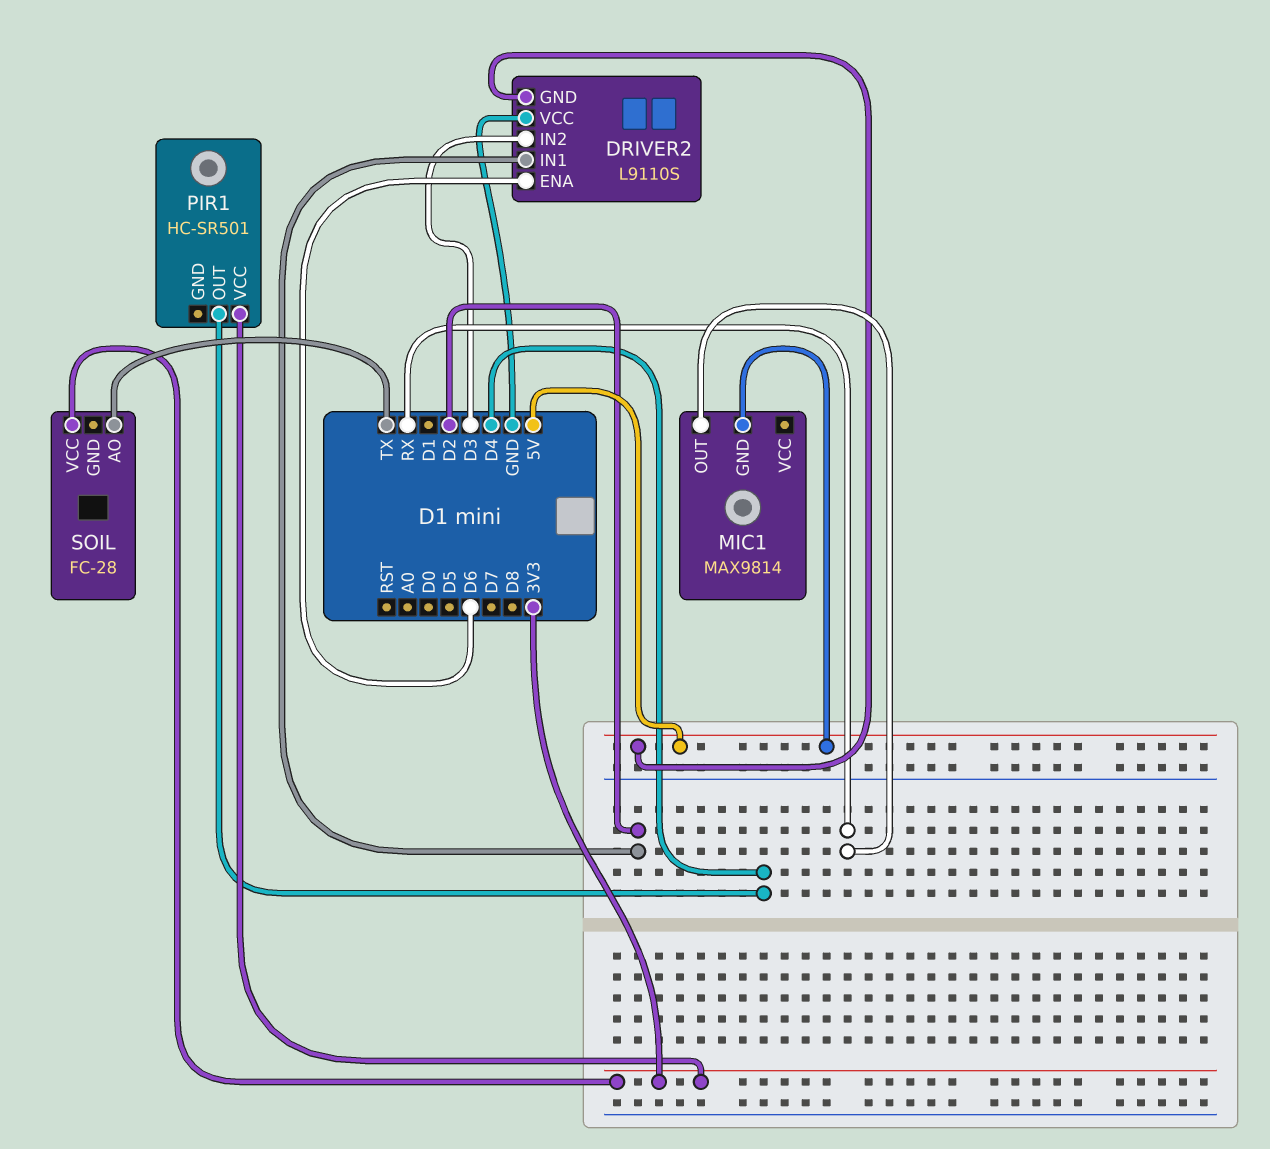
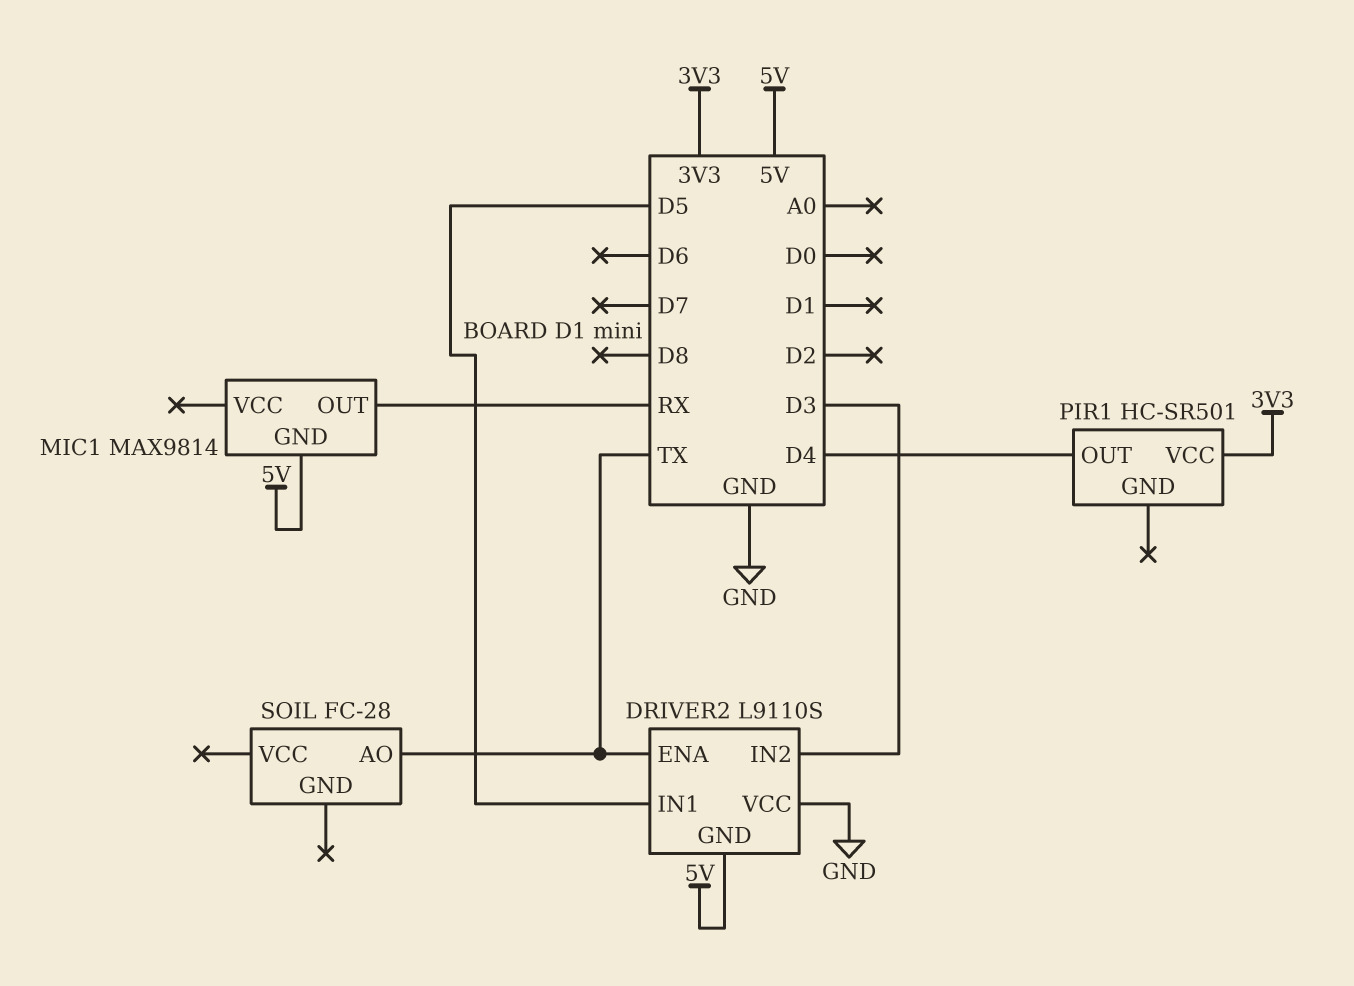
DRIVER2 pin ENA: D6 -> TX
DRIVER2 pin IN1: D2 -> D5
SOIL pin VCC: 3V3 -> none

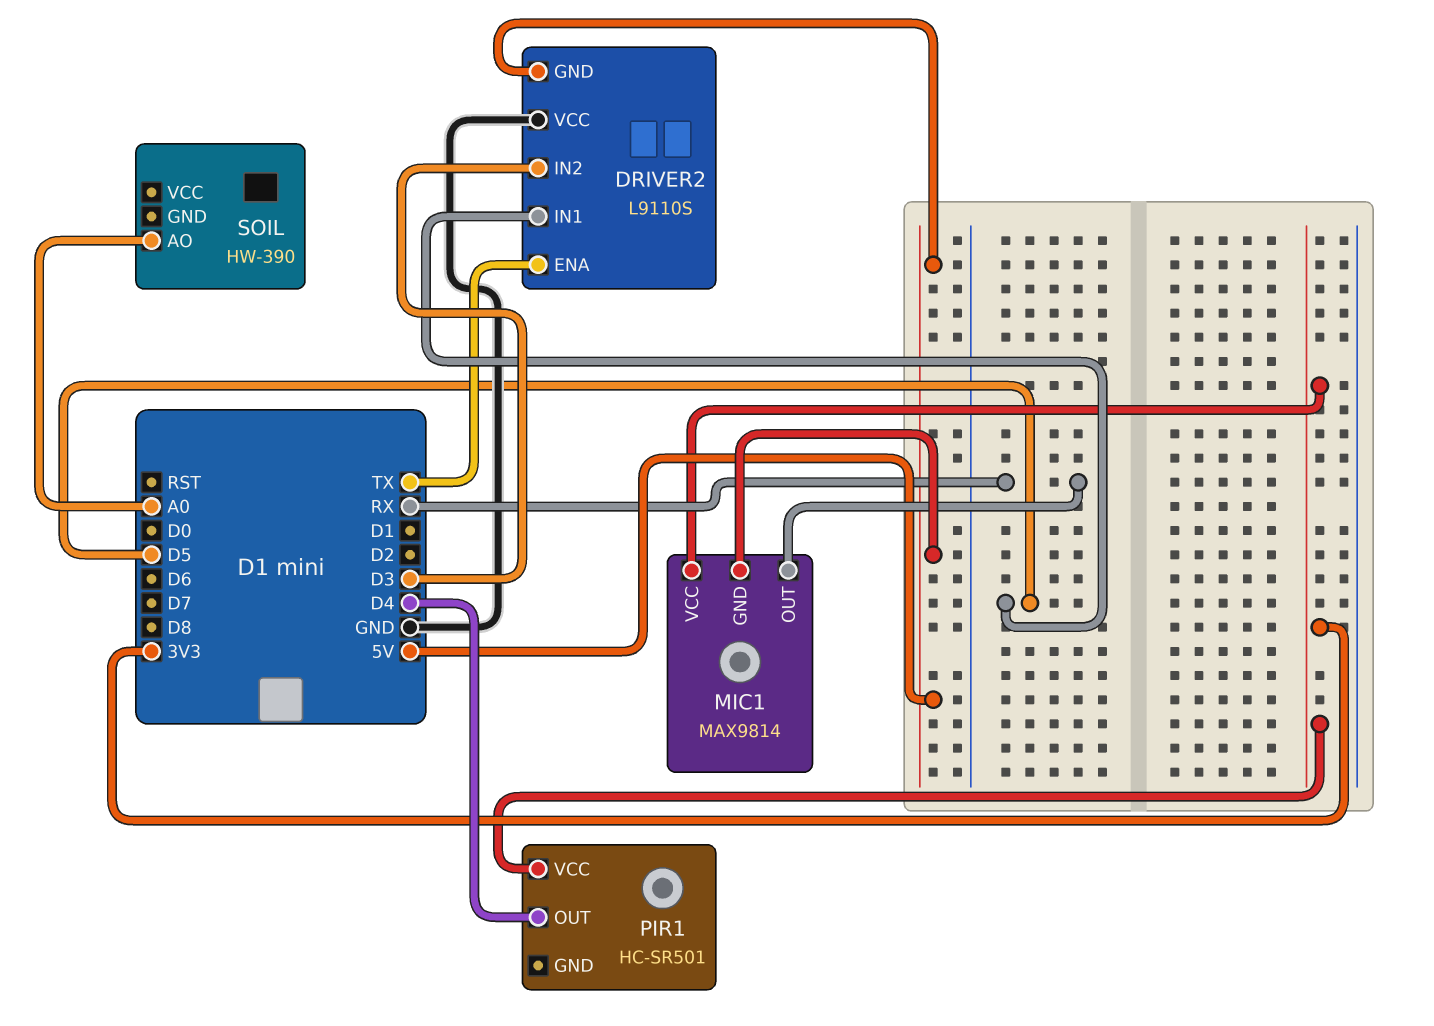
MIC1 pin VCC: none -> 3V3
SOIL: FC-28 -> HW-390
SOIL pin AO: TX -> A0

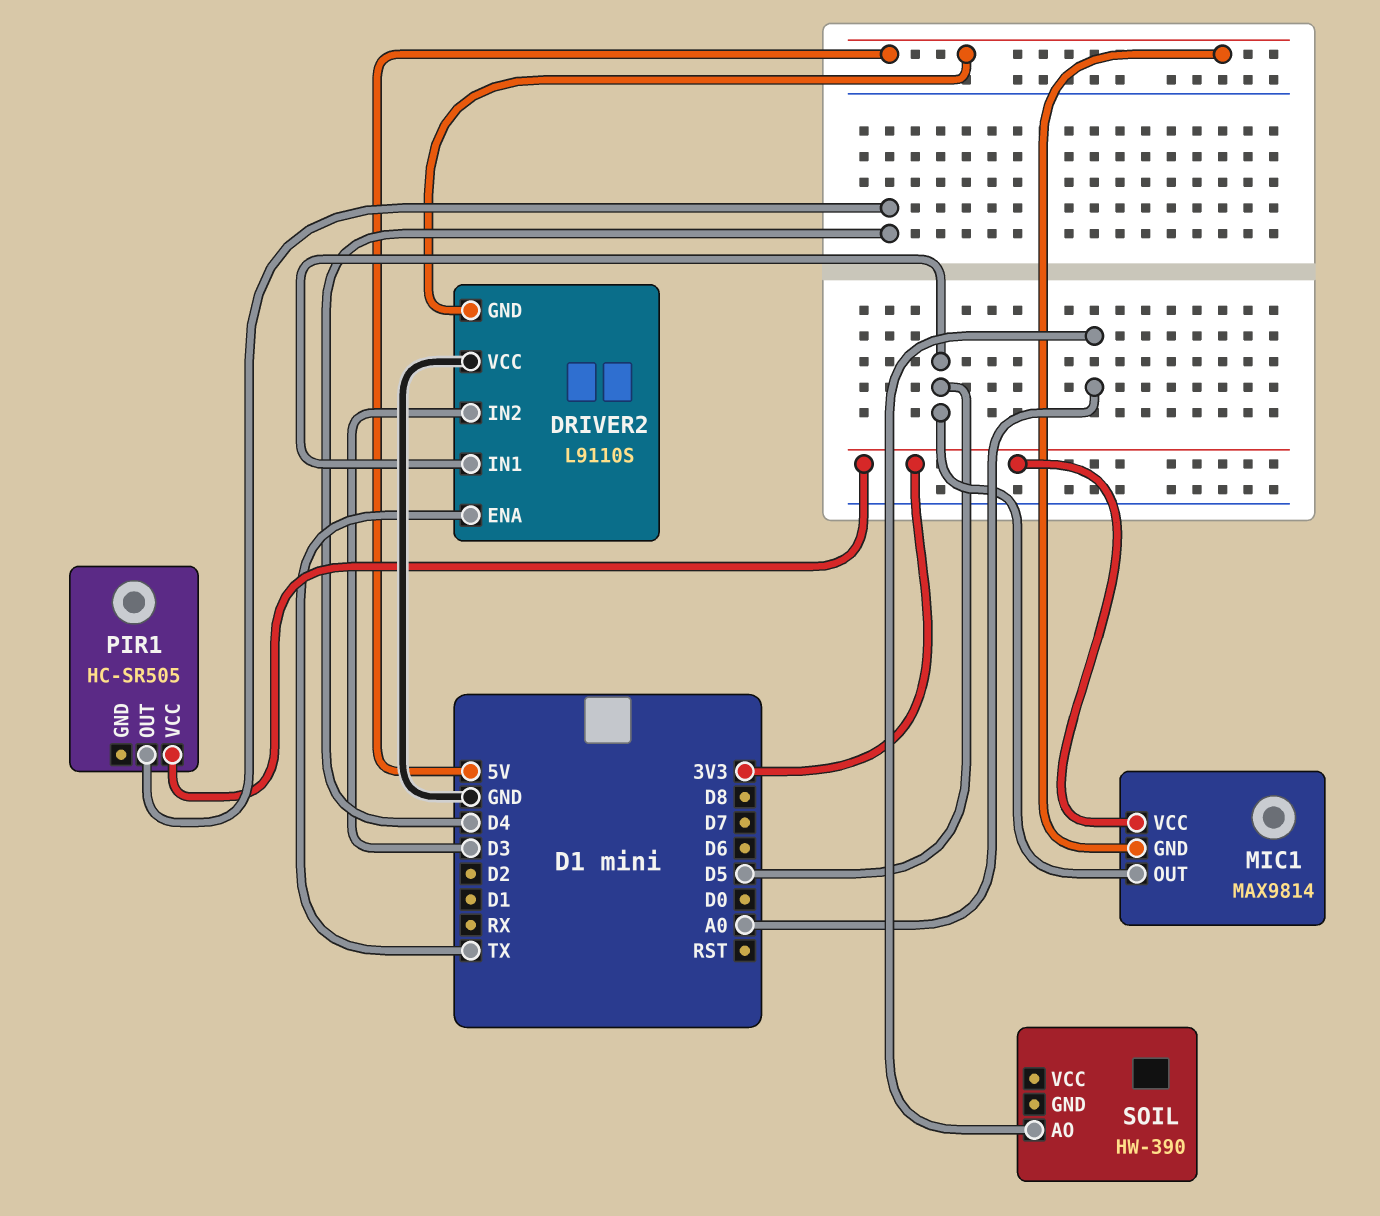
MIC1 pin OUT: RX -> D5
PIR1: HC-SR501 -> HC-SR505

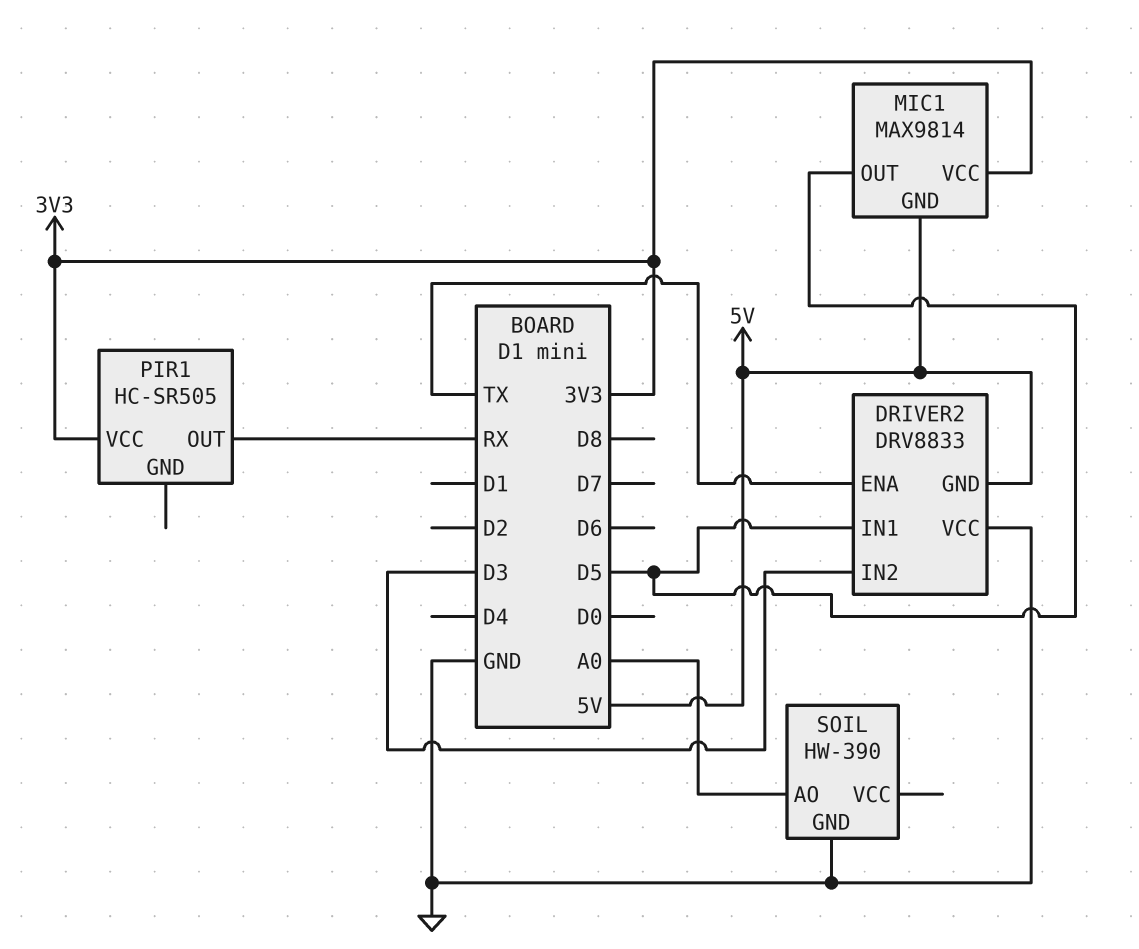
DRIVER2: L9110S -> DRV8833
PIR1 pin OUT: D4 -> RX
SOIL pin GND: none -> GND

